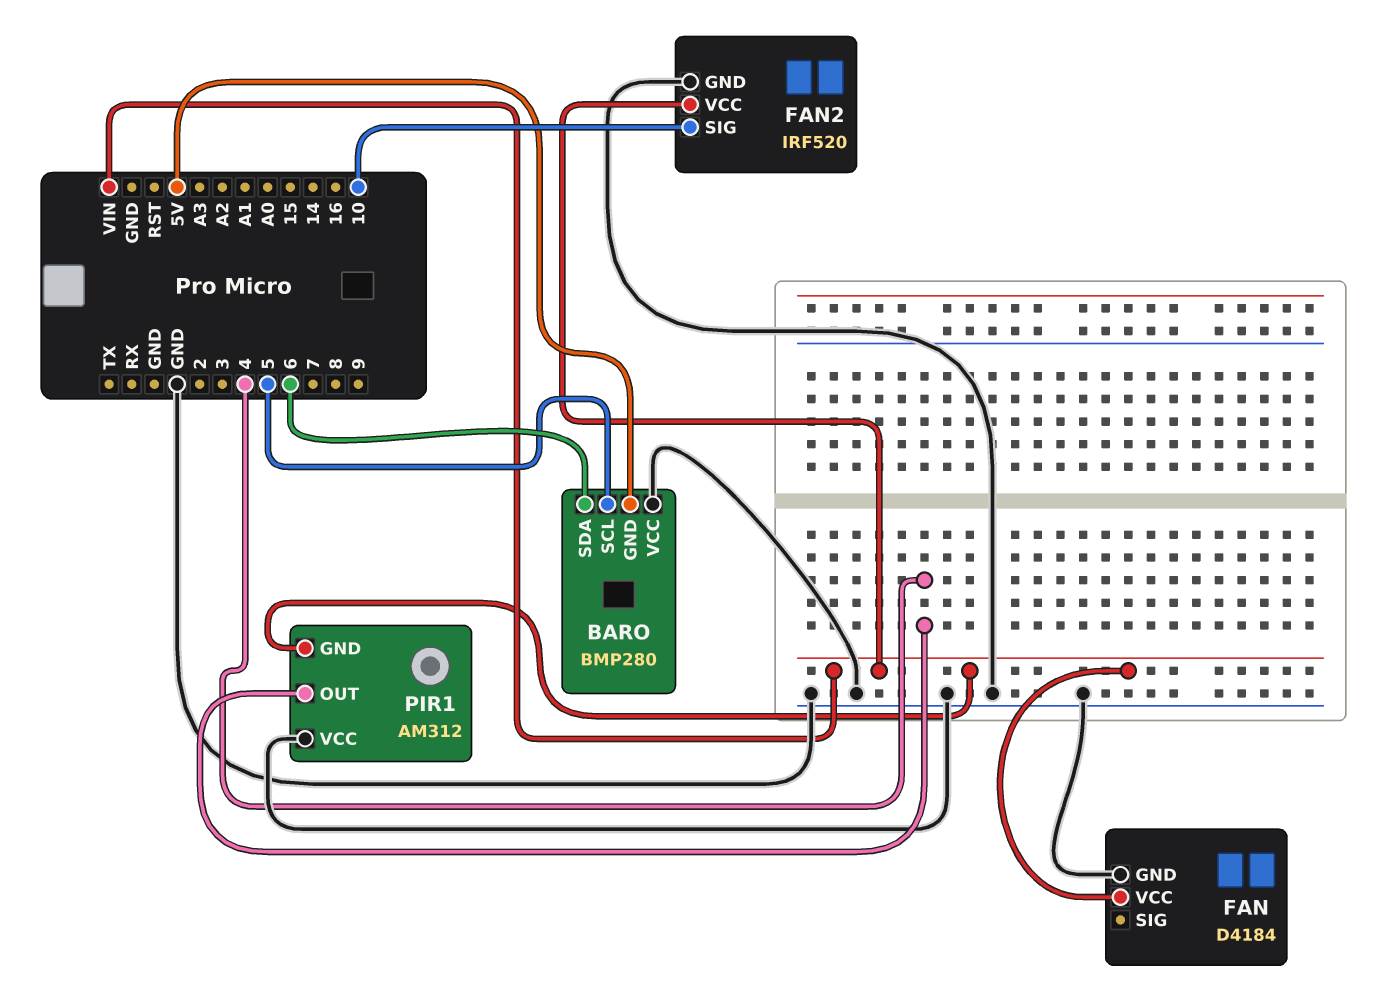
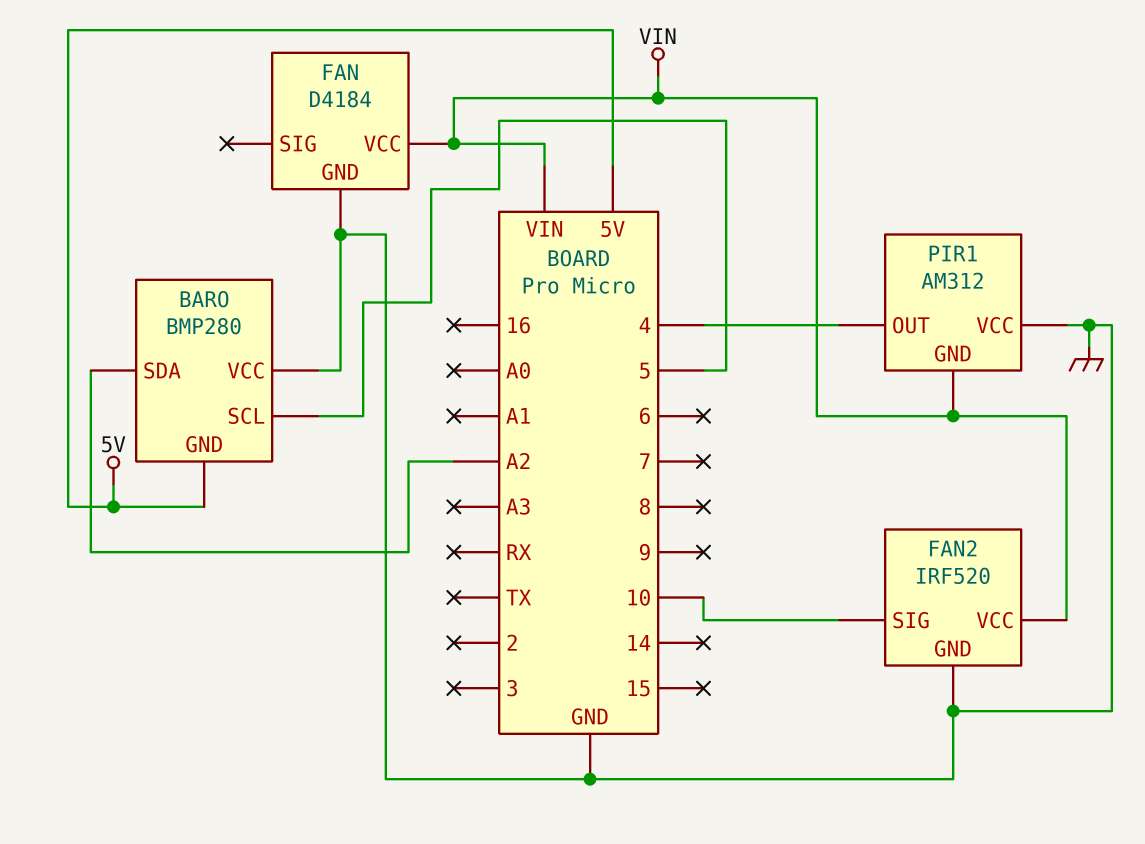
BARO pin SDA: 6 -> A2

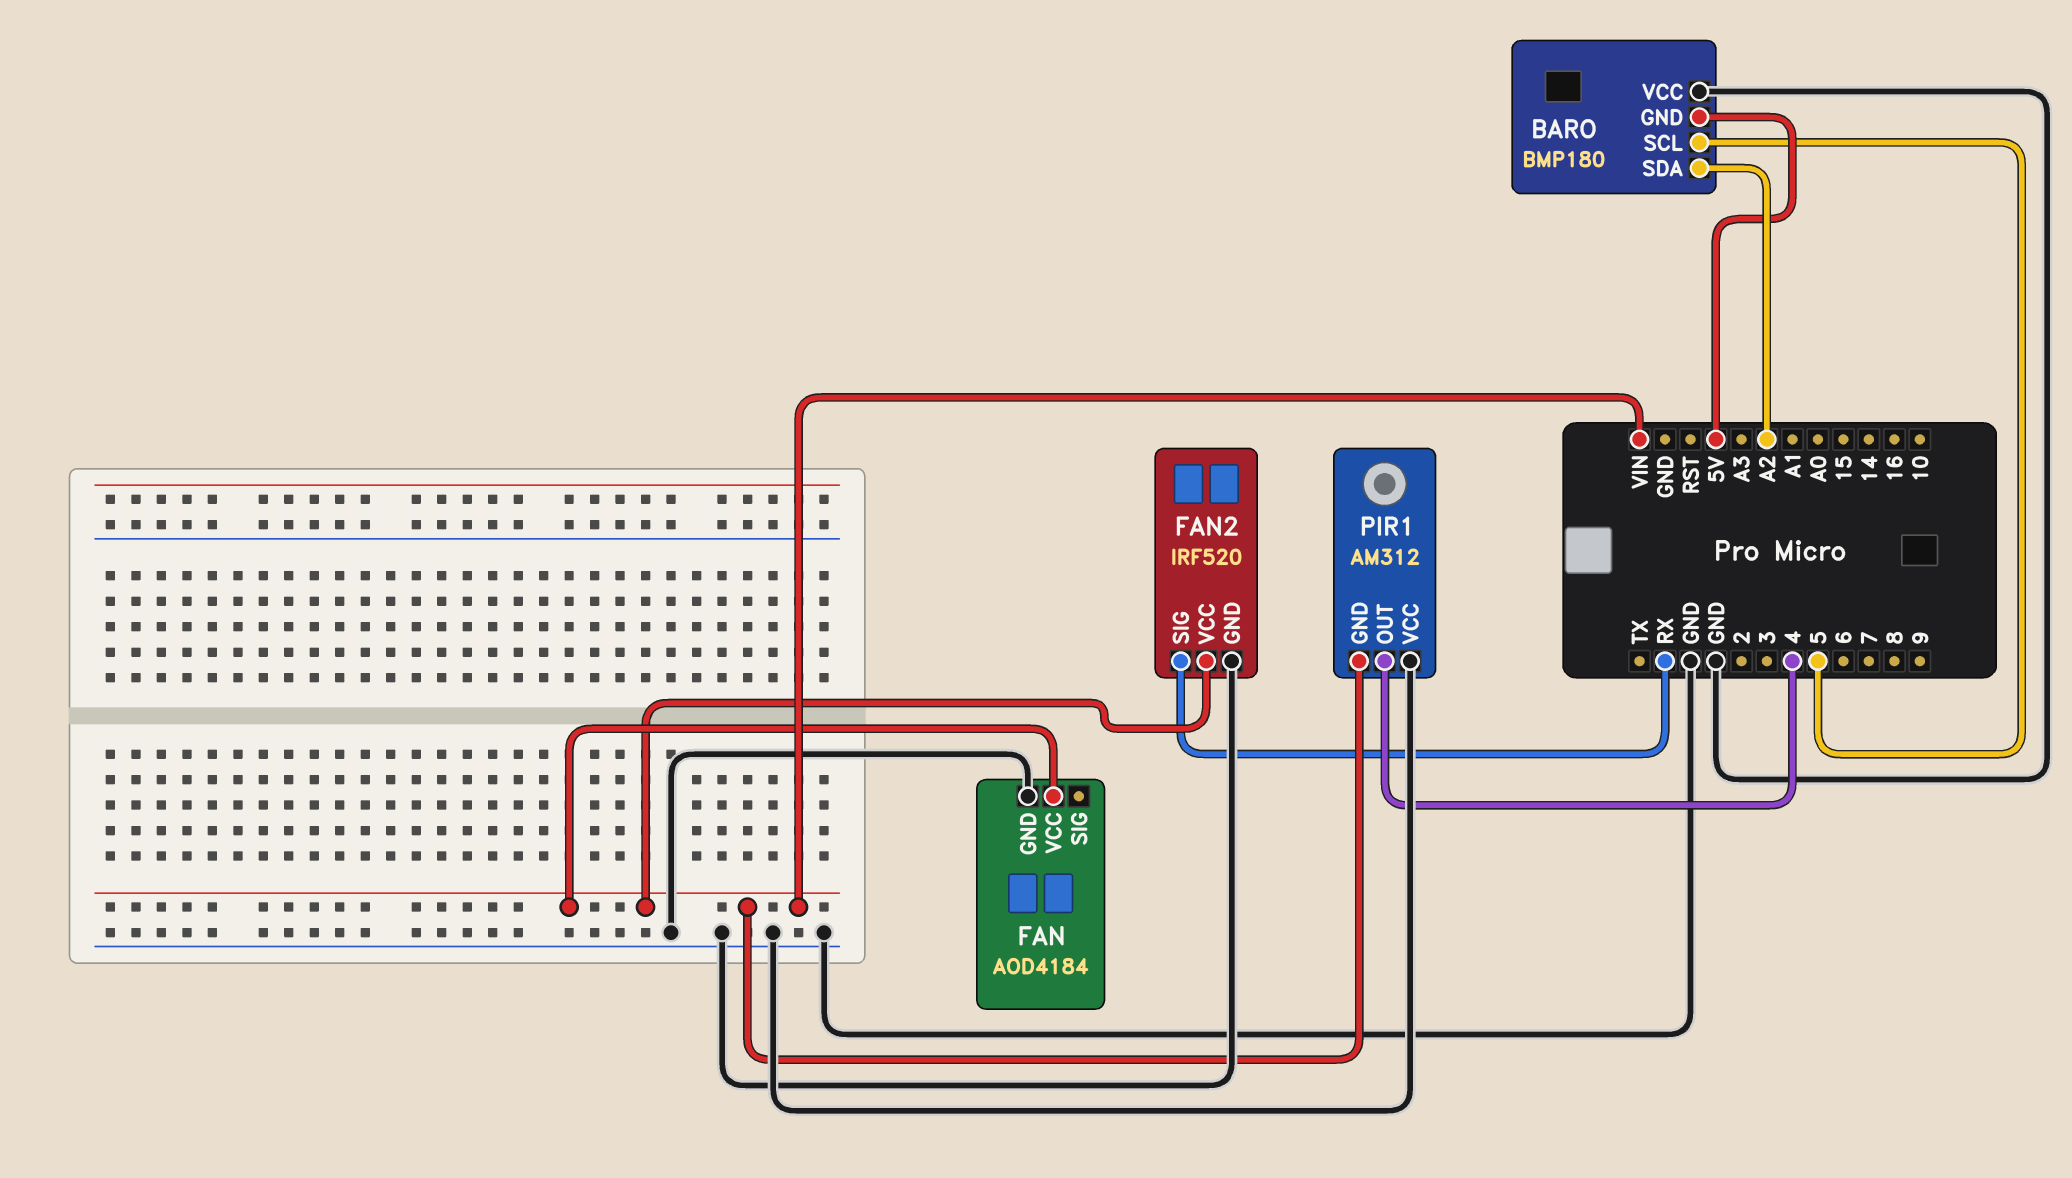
BARO: BMP280 -> BMP180
FAN: D4184 -> AOD4184
FAN2 pin SIG: 10 -> RX

